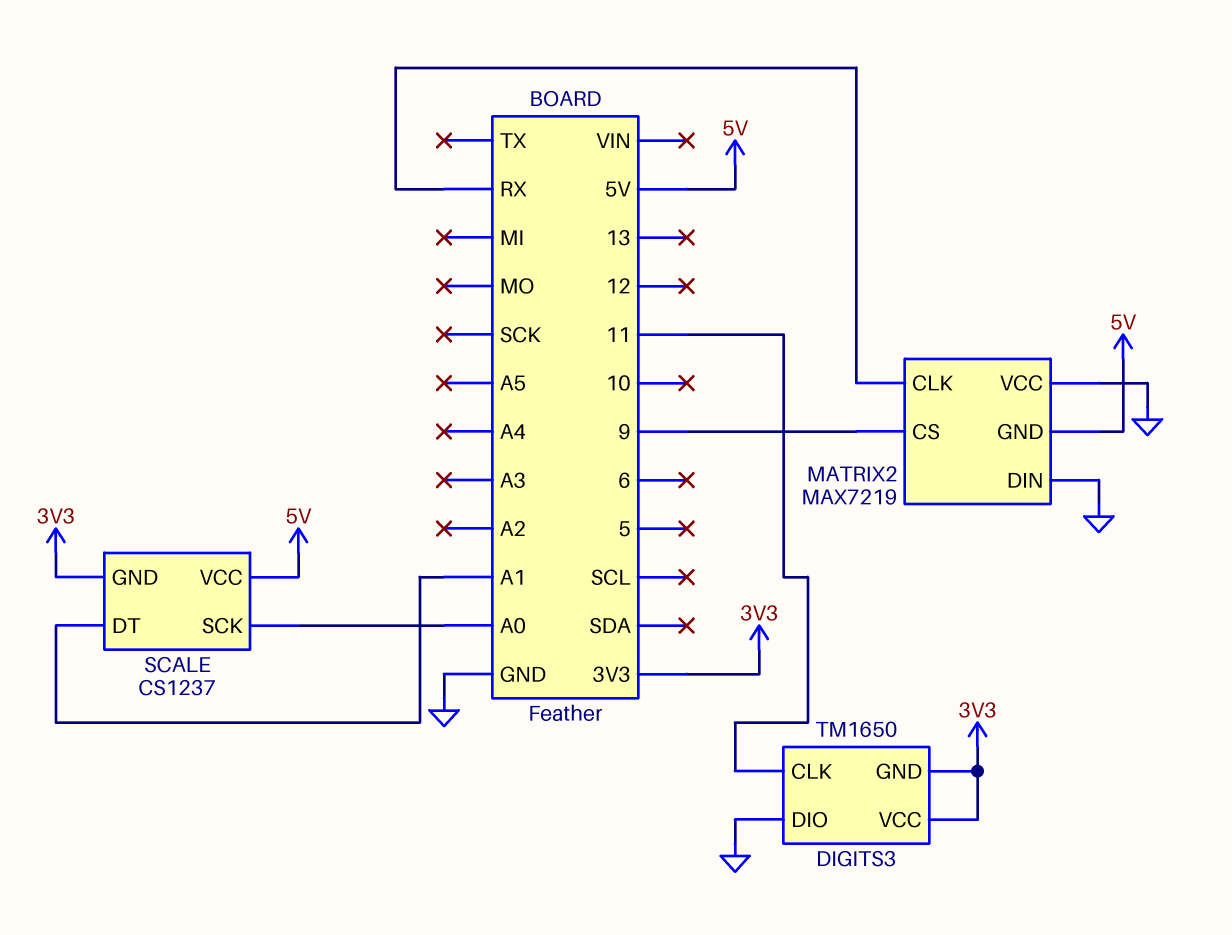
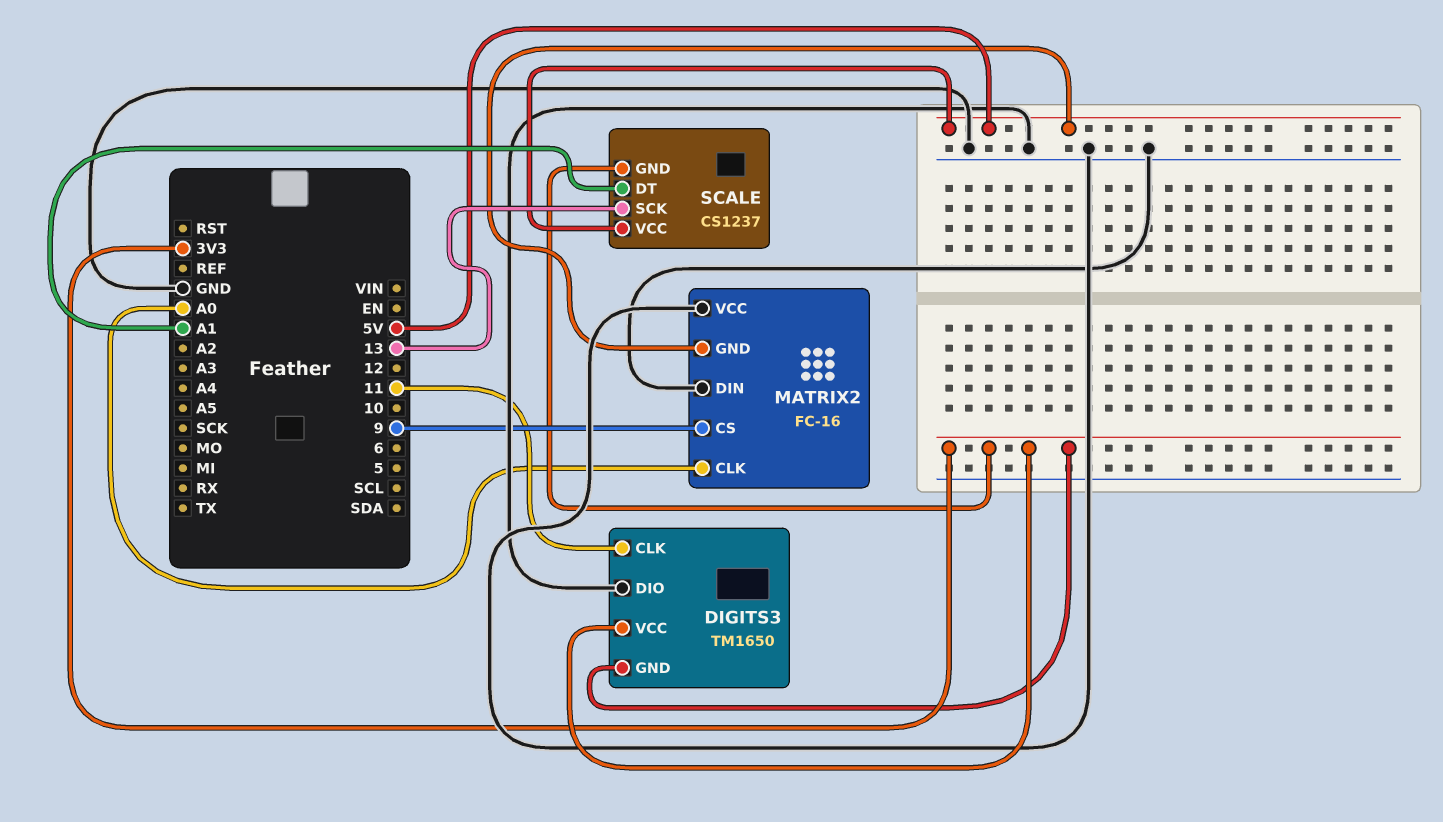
MATRIX2: MAX7219 -> FC-16
MATRIX2 pin CLK: RX -> A0
SCALE pin SCK: A0 -> 13

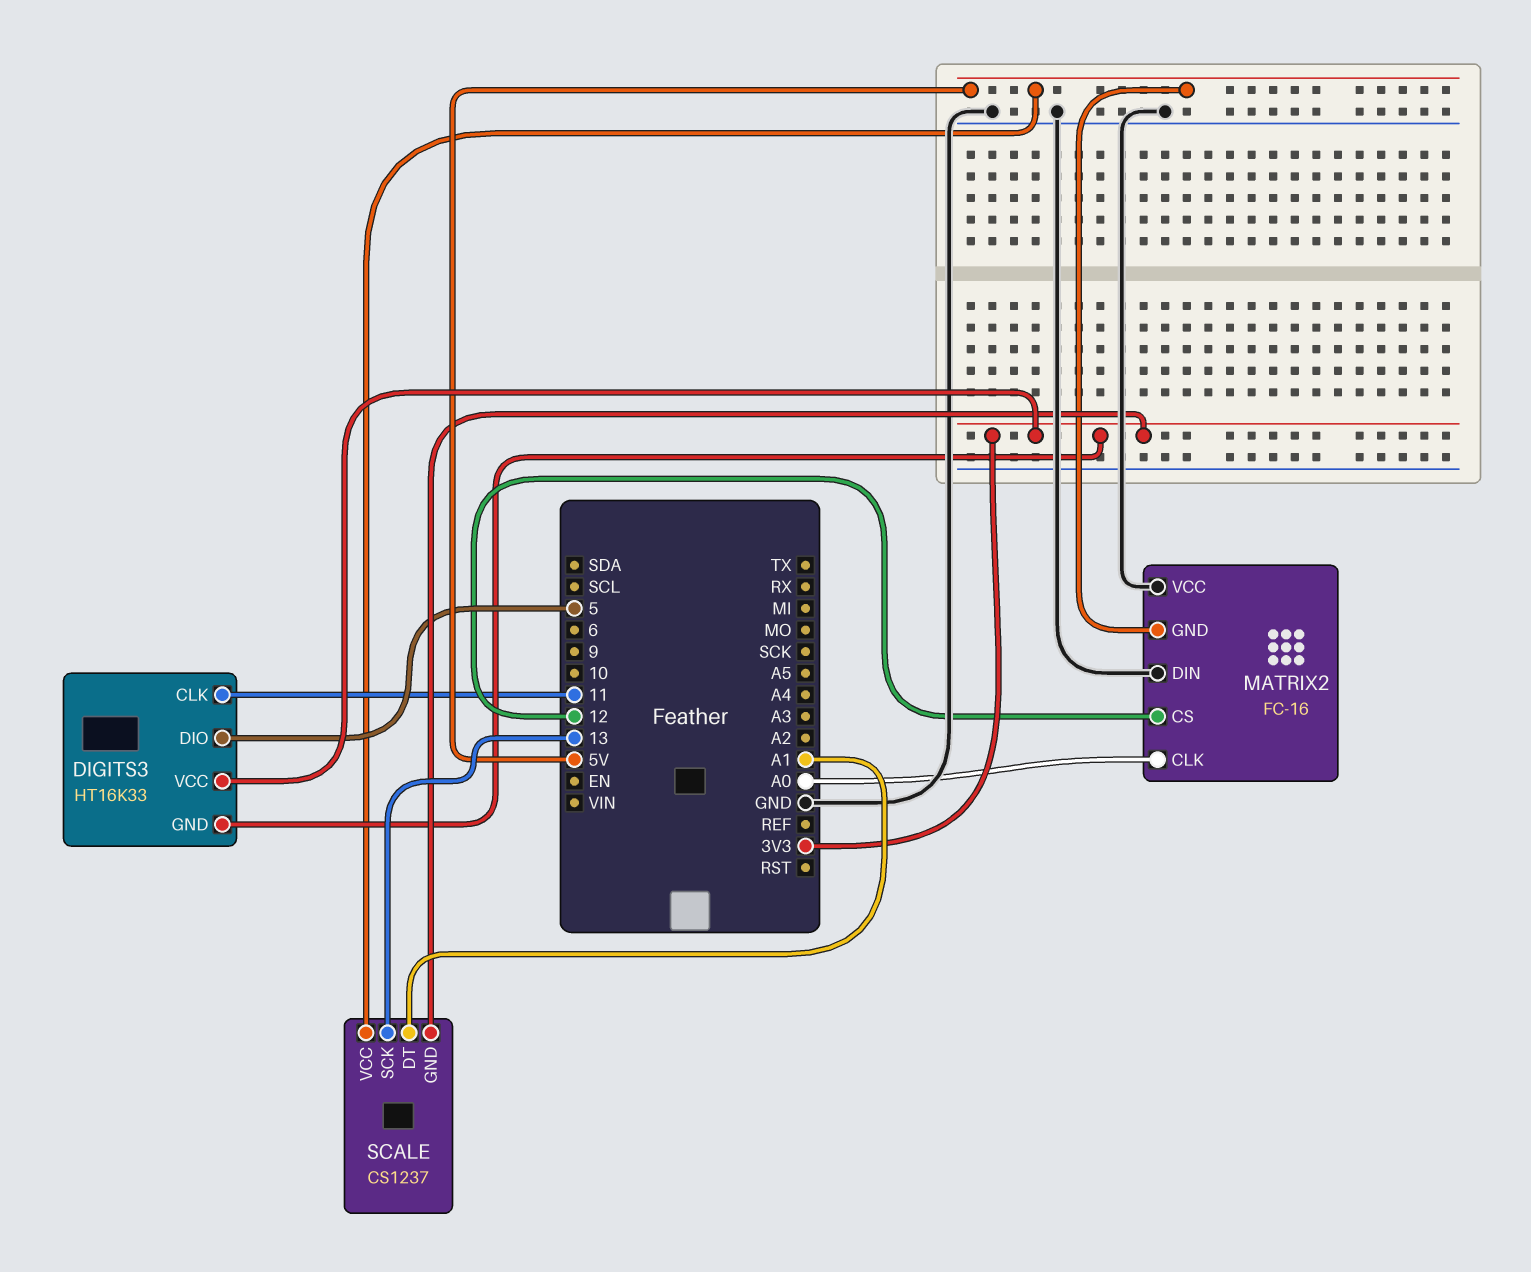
DIGITS3: TM1650 -> HT16K33
DIGITS3 pin DIO: GND -> 5
MATRIX2 pin CS: 9 -> 12

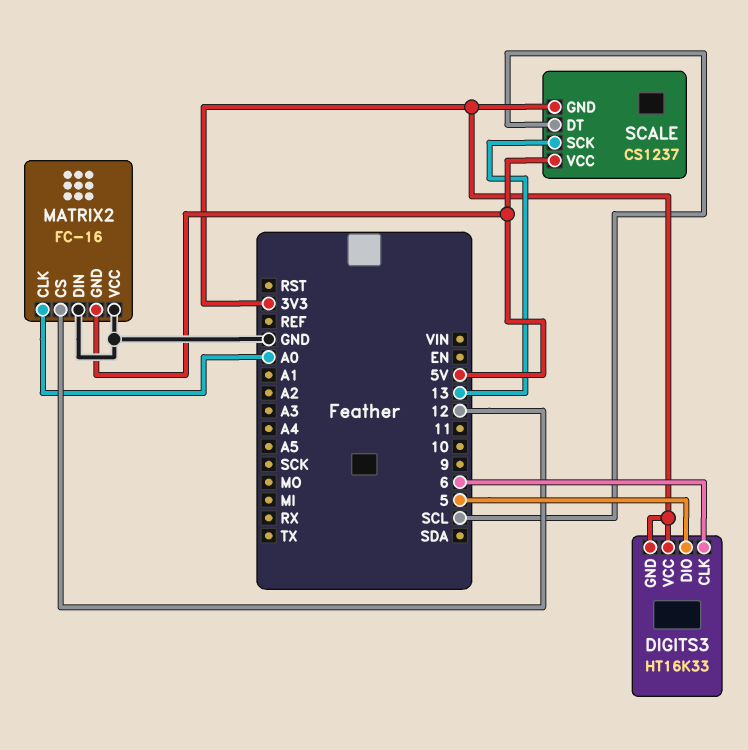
DIGITS3 pin CLK: 11 -> 6
SCALE pin DT: A1 -> SCL

